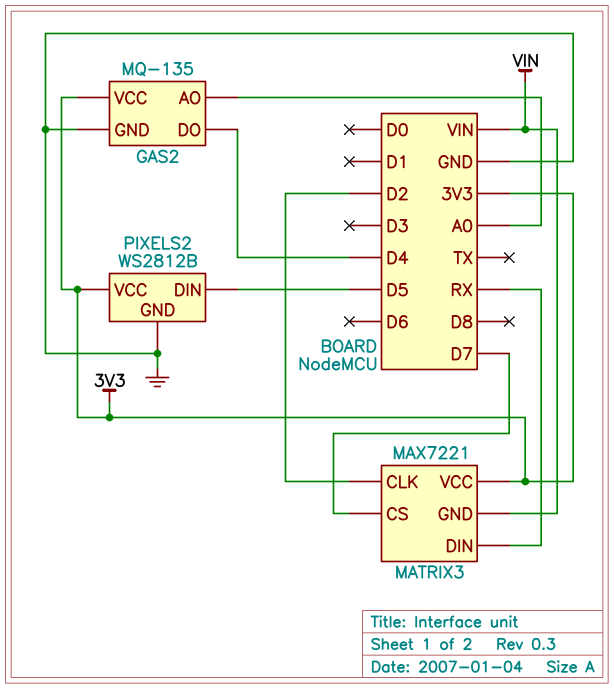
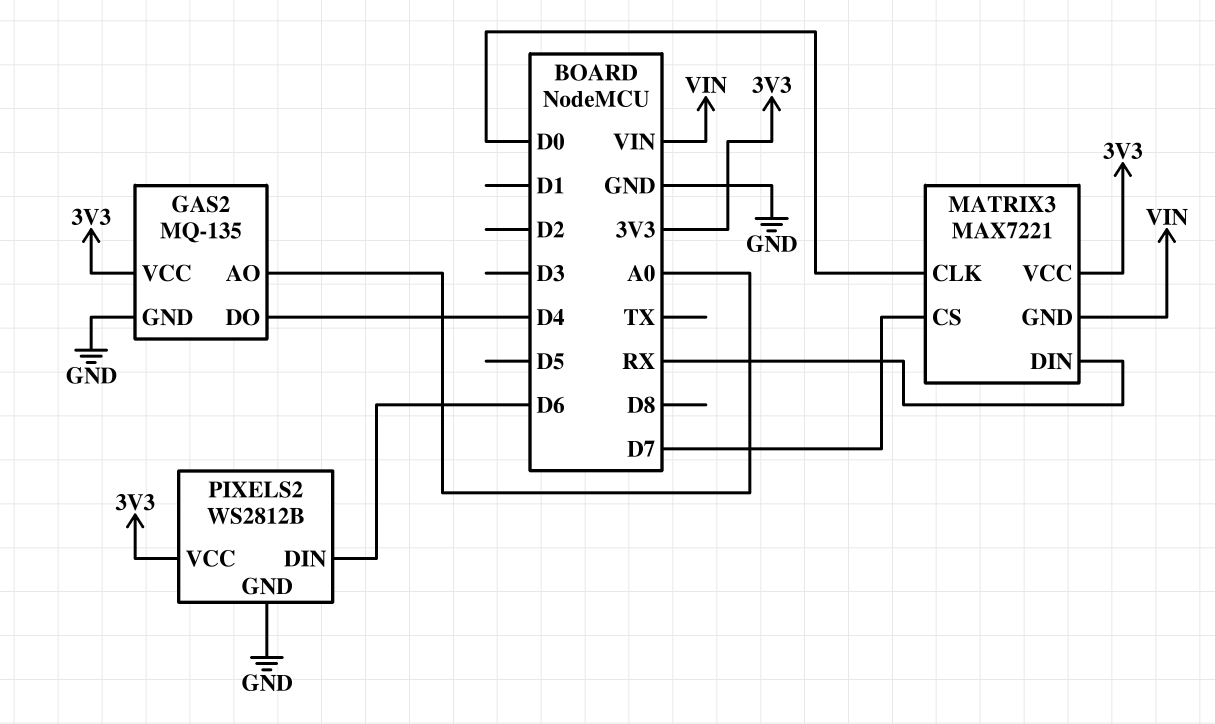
MATRIX3 pin CLK: D2 -> D0
PIXELS2 pin DIN: D5 -> D6

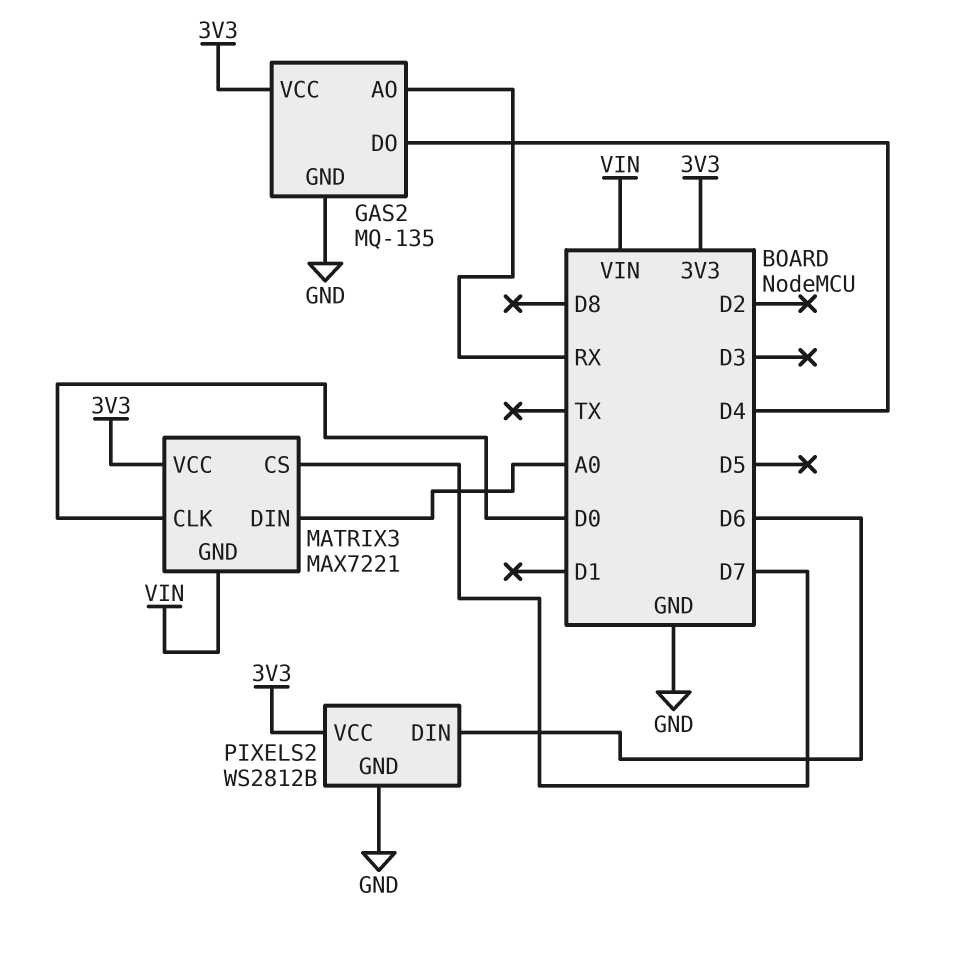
GAS2 pin AO: A0 -> RX
MATRIX3 pin DIN: RX -> A0

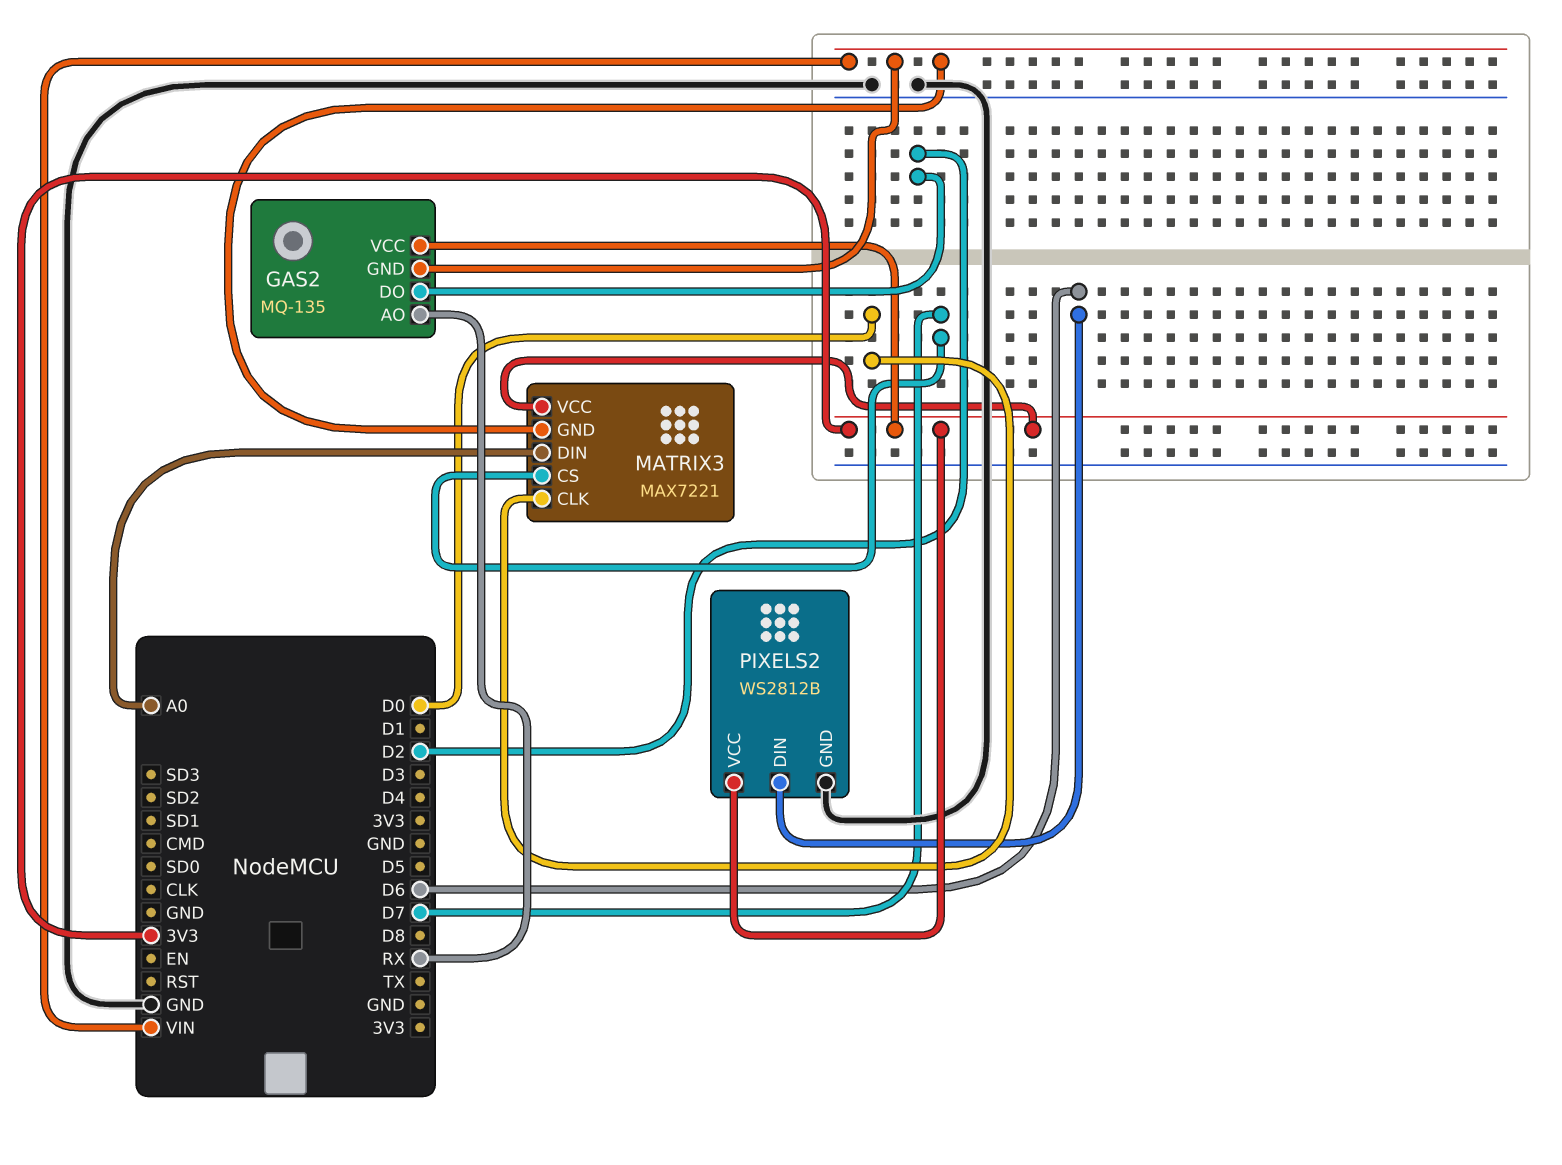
GAS2 pin DO: D4 -> D2
GAS2 pin GND: GND -> VIN

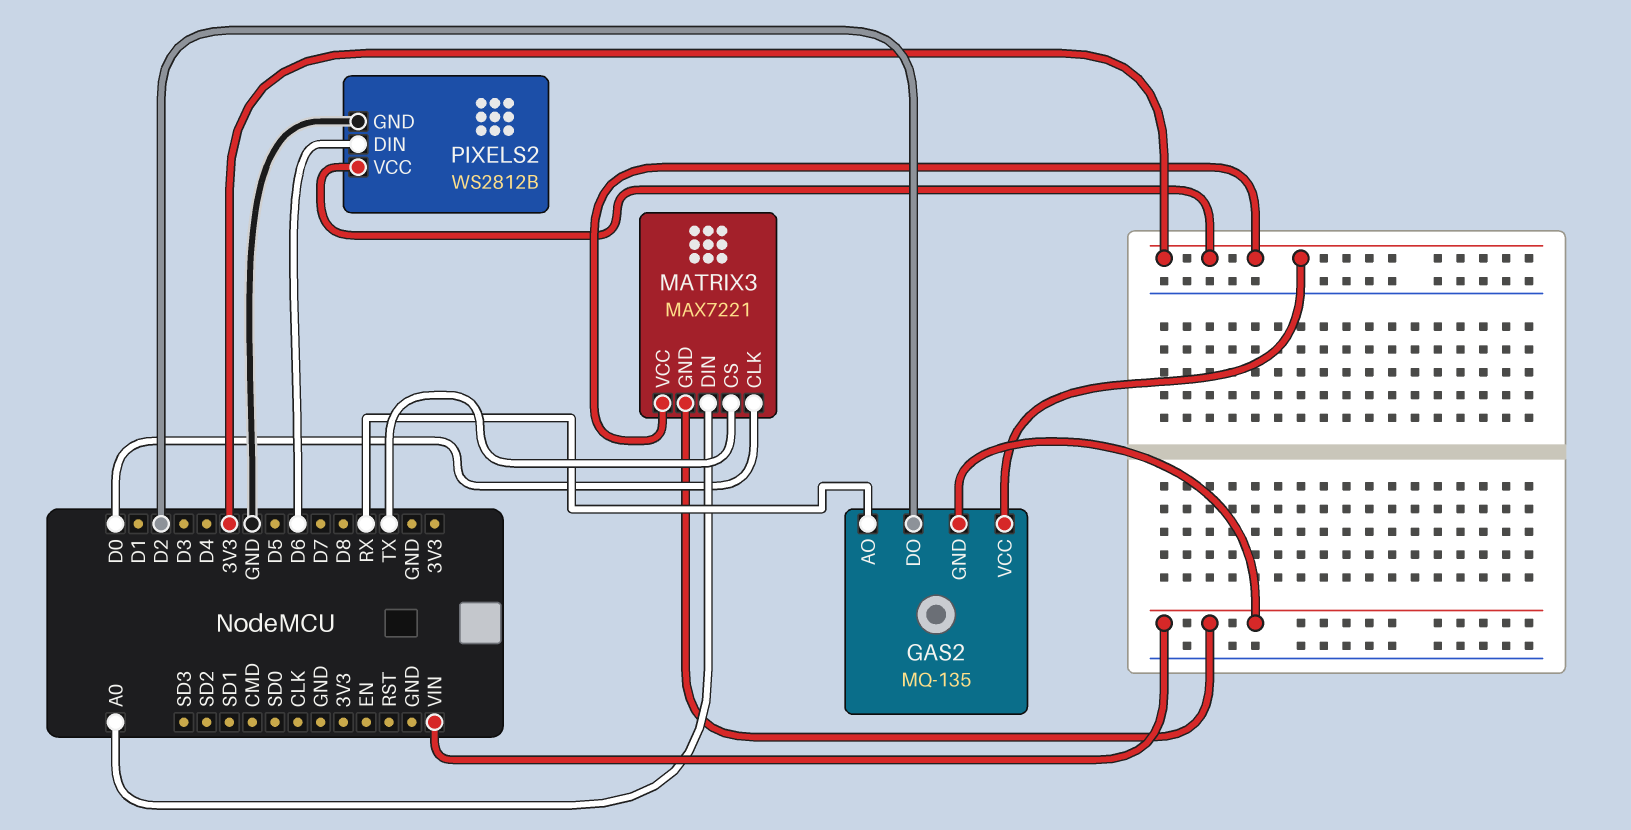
MATRIX3 pin CS: D7 -> TX

